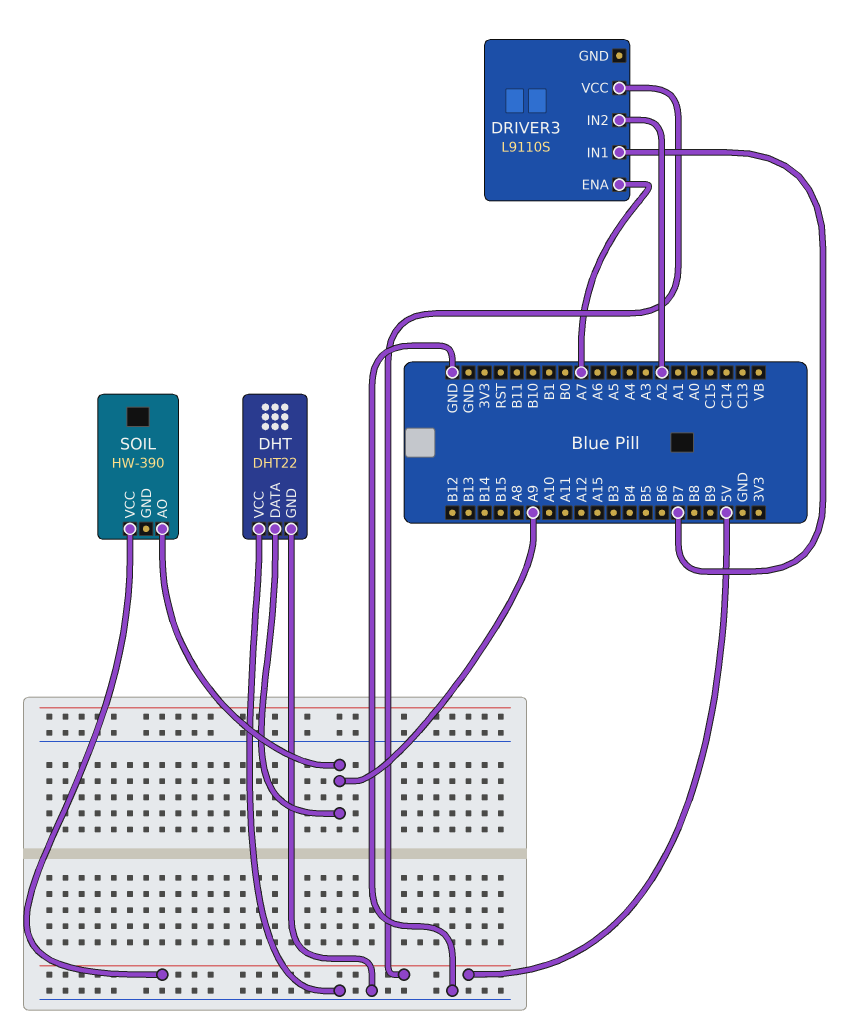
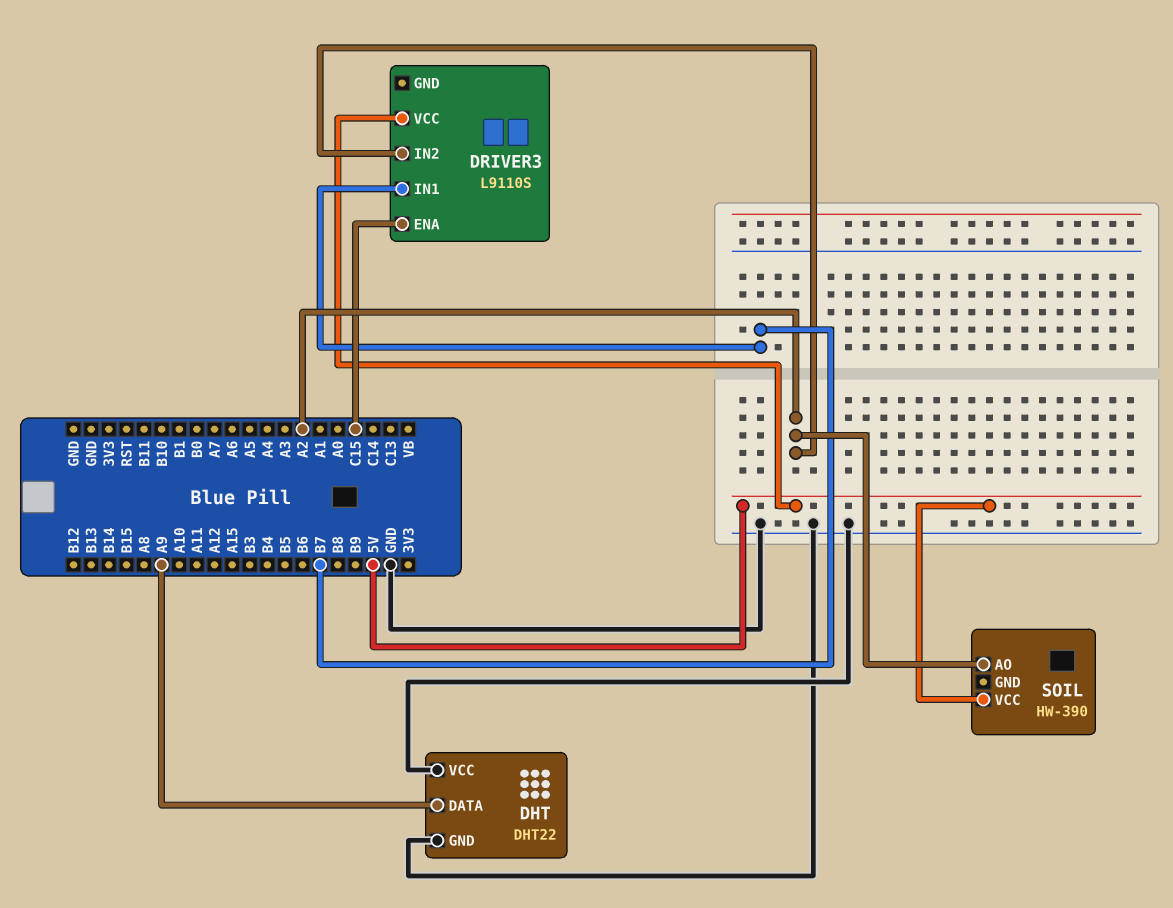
DRIVER3 pin ENA: A7 -> C15
SOIL pin AO: A9 -> A2

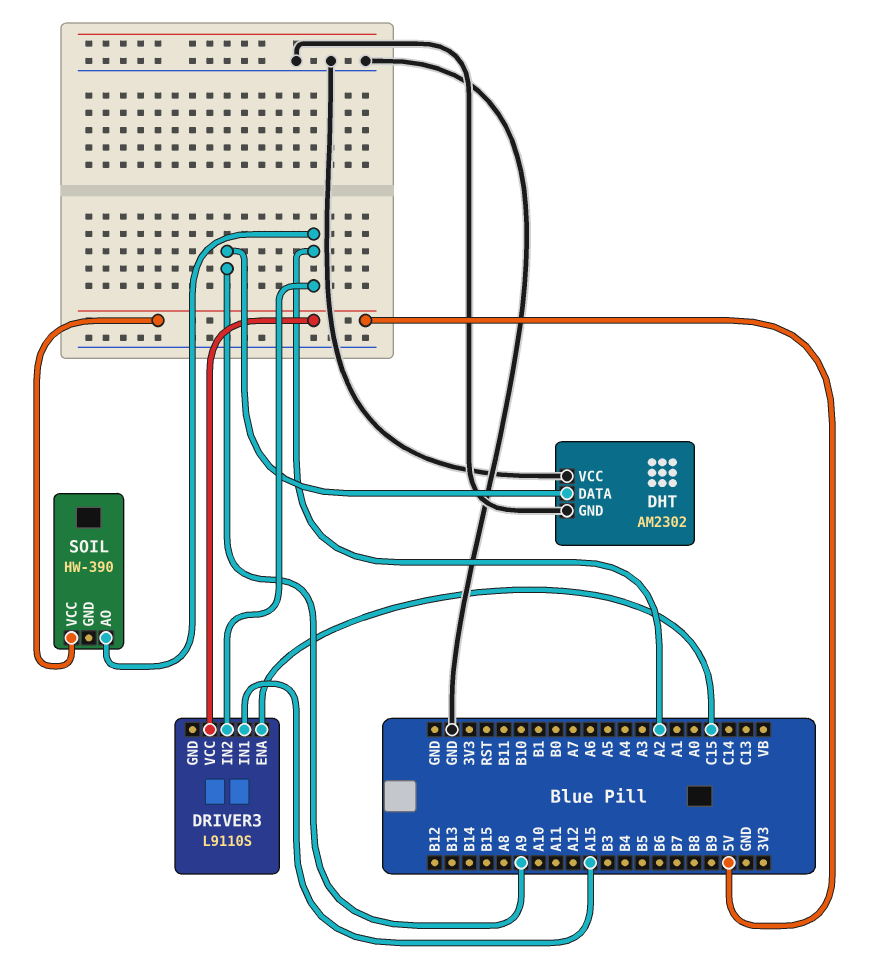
DHT: DHT22 -> AM2302
DRIVER3 pin IN1: B7 -> A15

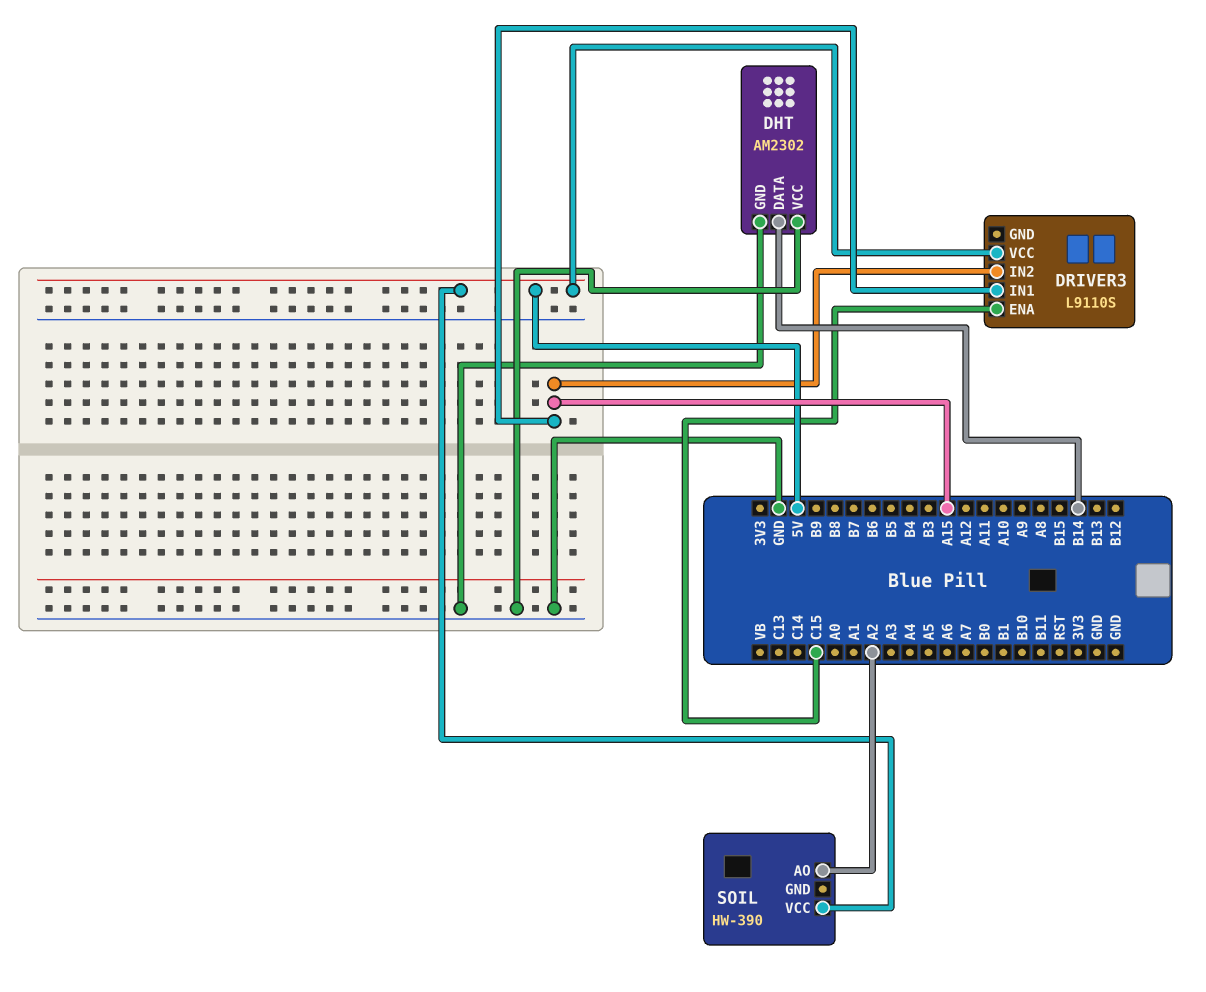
DHT pin DATA: A9 -> B14
DRIVER3 pin IN2: A2 -> A15

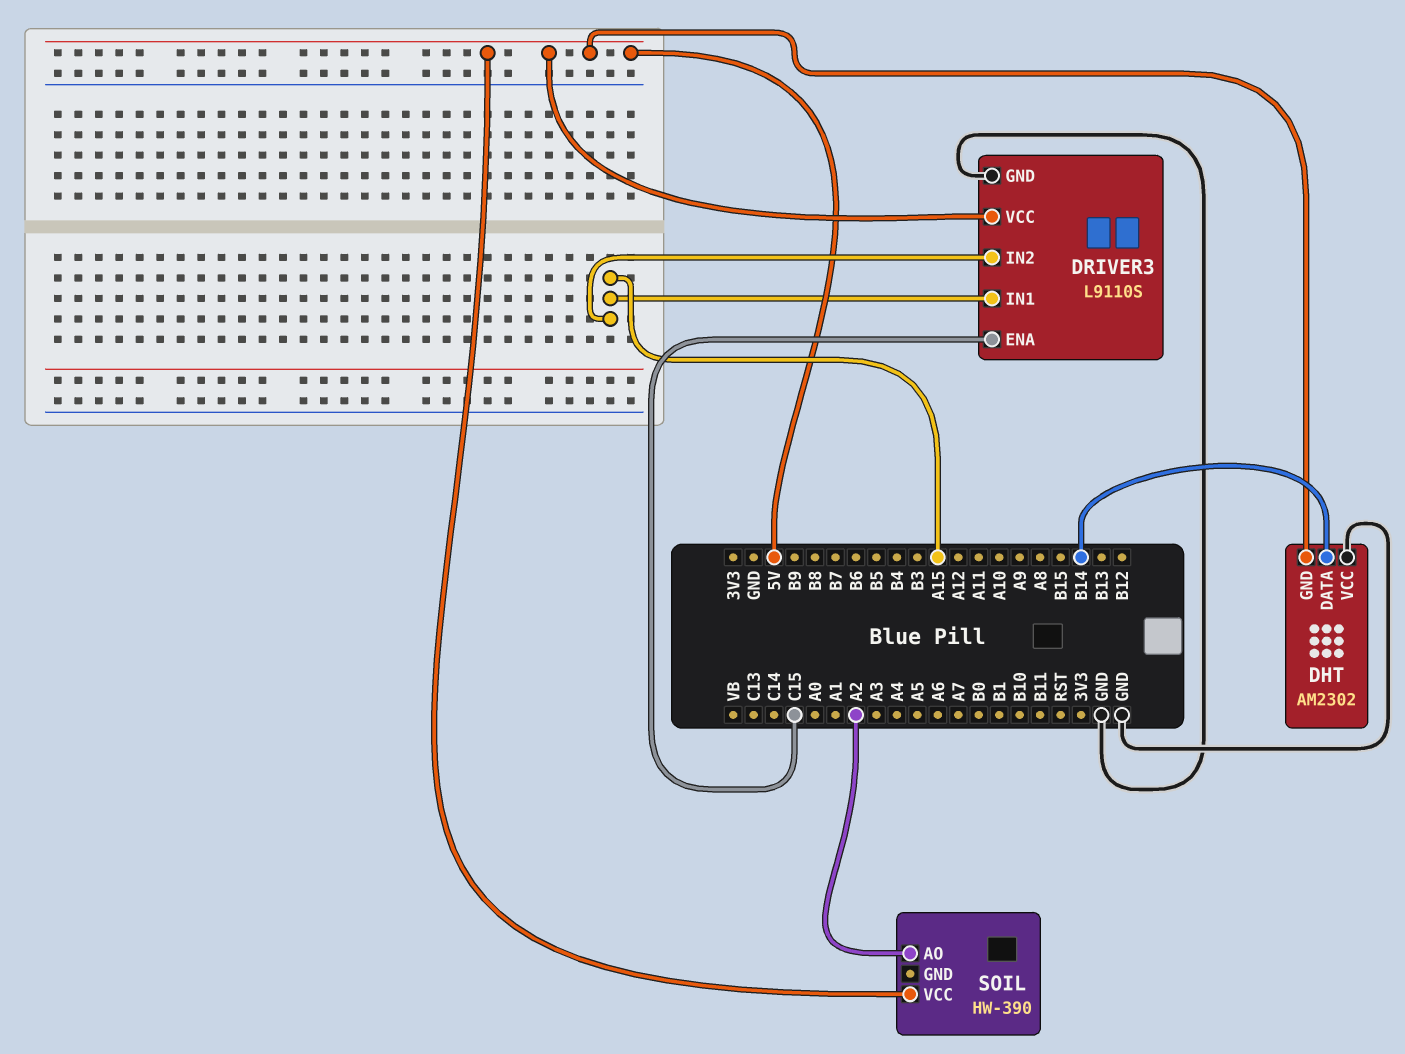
DHT pin GND: GND -> 5V
DRIVER3 pin GND: none -> GND

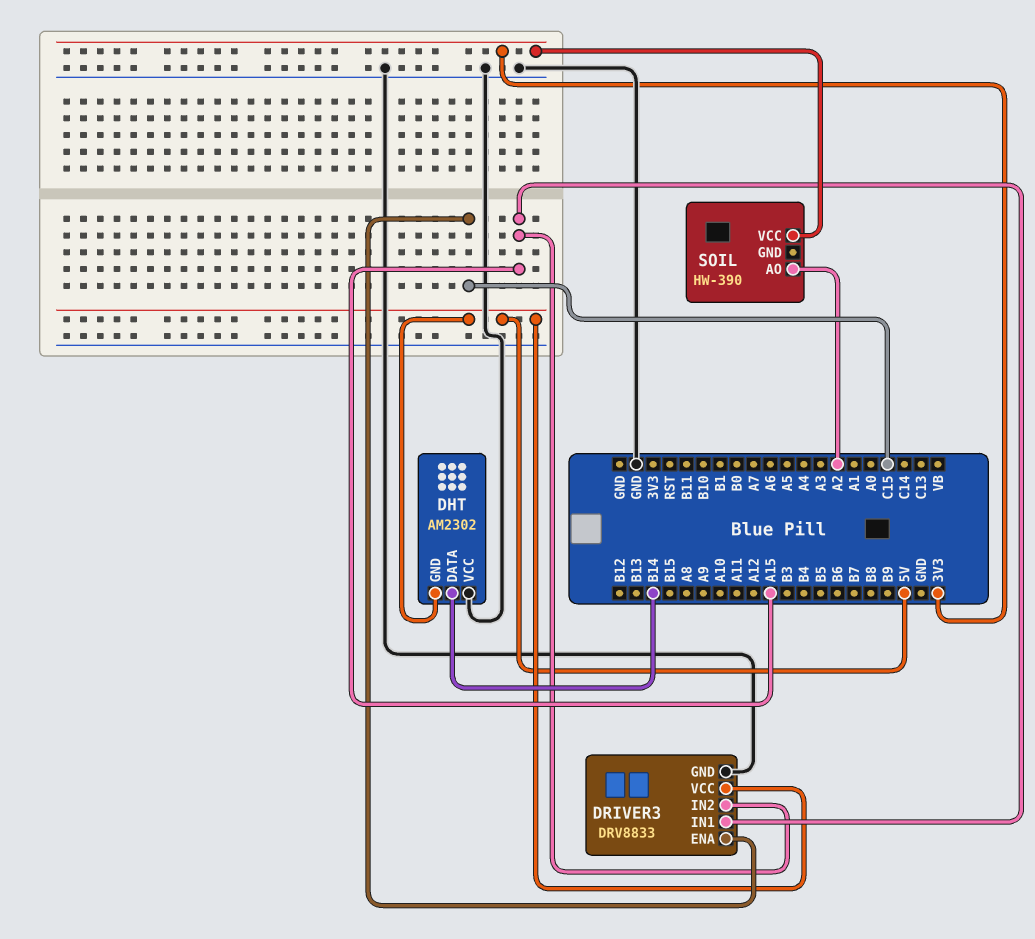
DRIVER3: L9110S -> DRV8833
SOIL pin VCC: 5V -> 3V3

